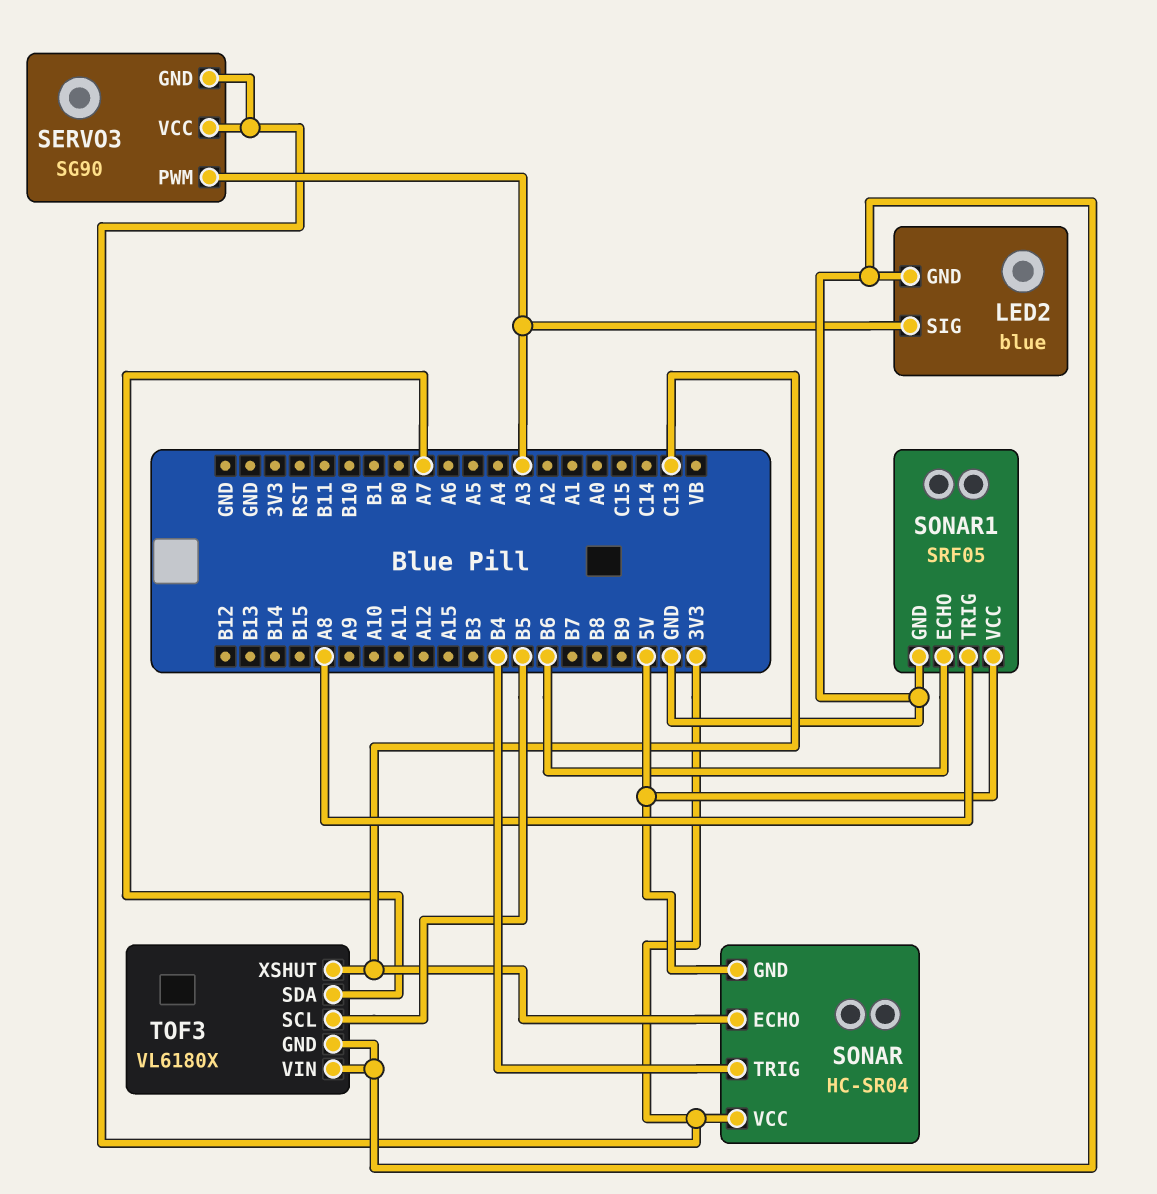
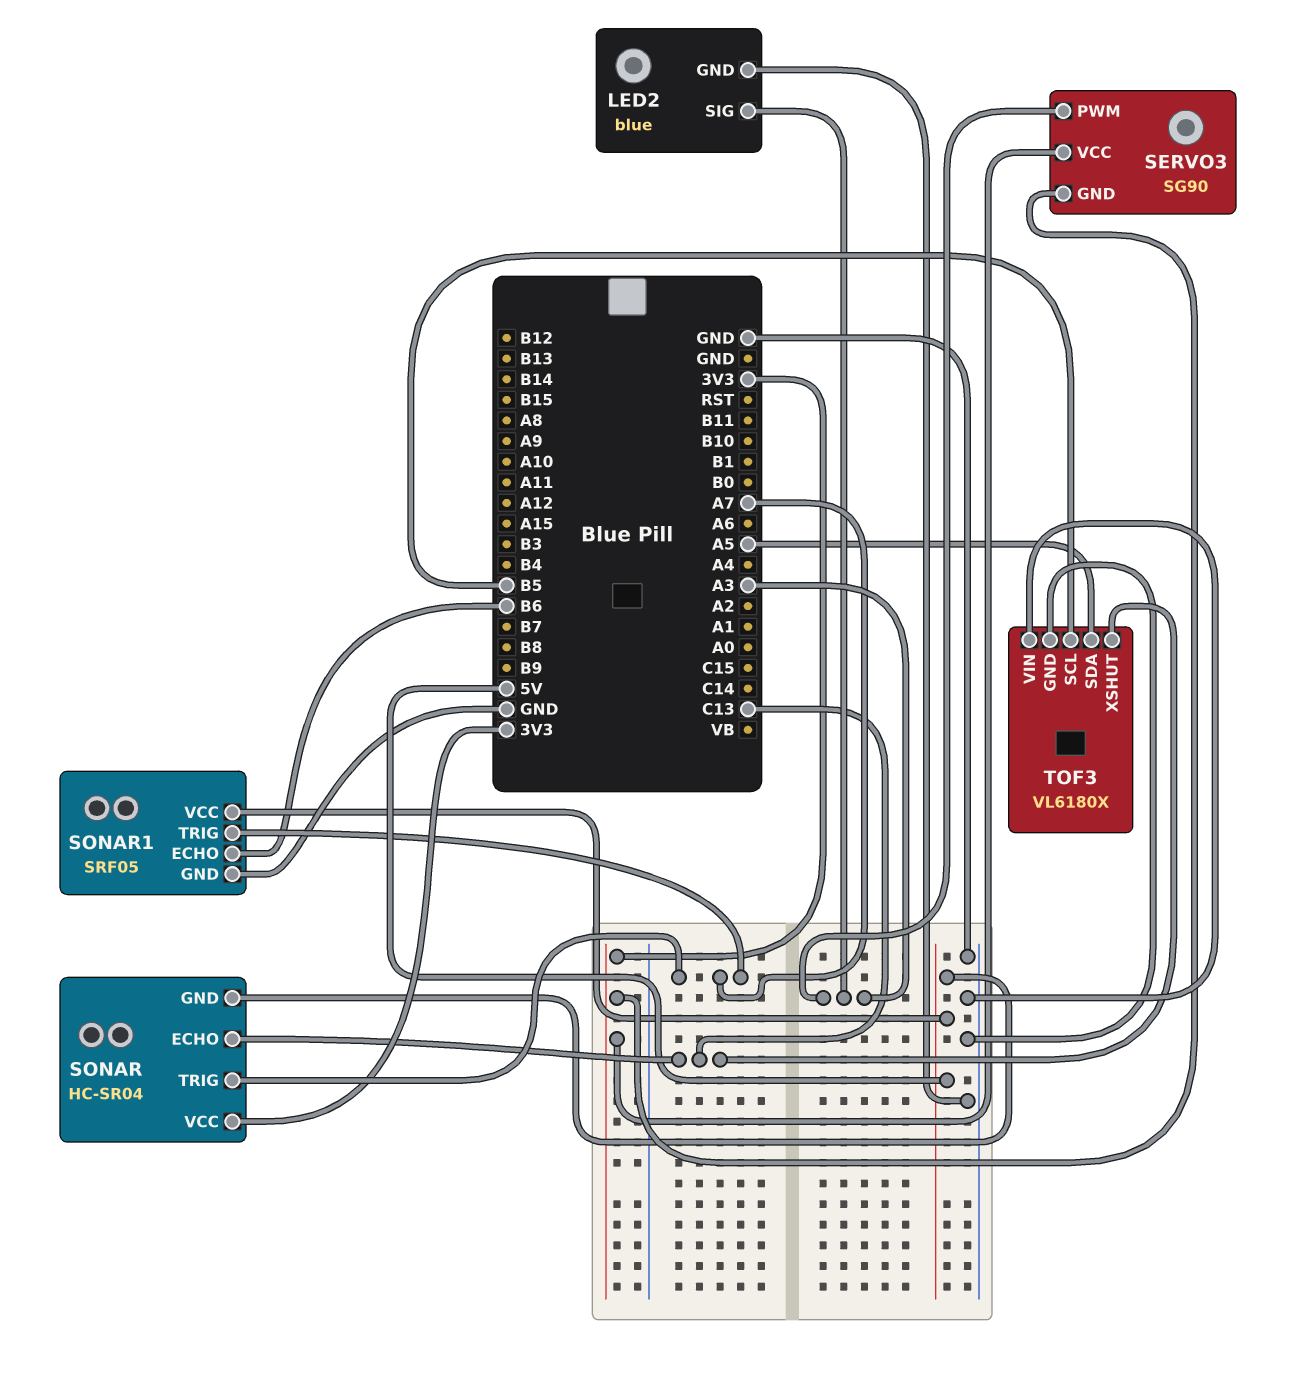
SONAR pin TRIG: B4 -> A7
SONAR1 pin TRIG: A8 -> A7
TOF3 pin SDA: A7 -> A5

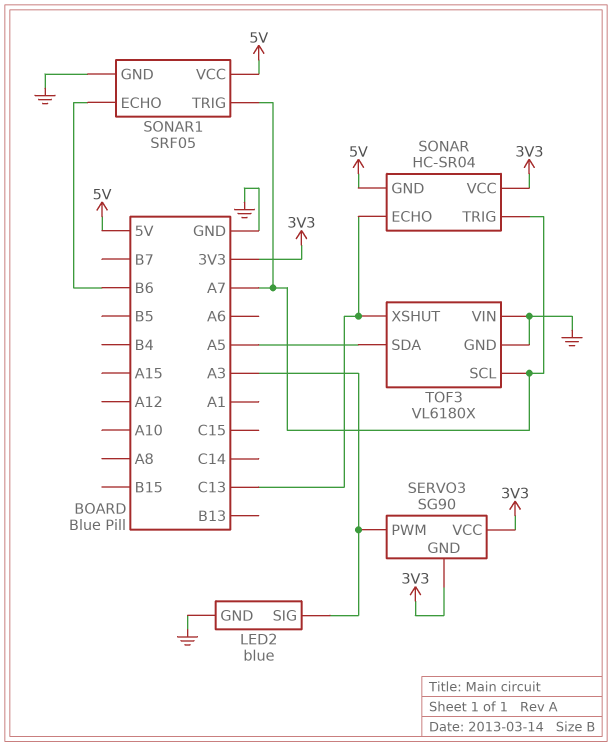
TOF3 pin SCL: B5 -> A7

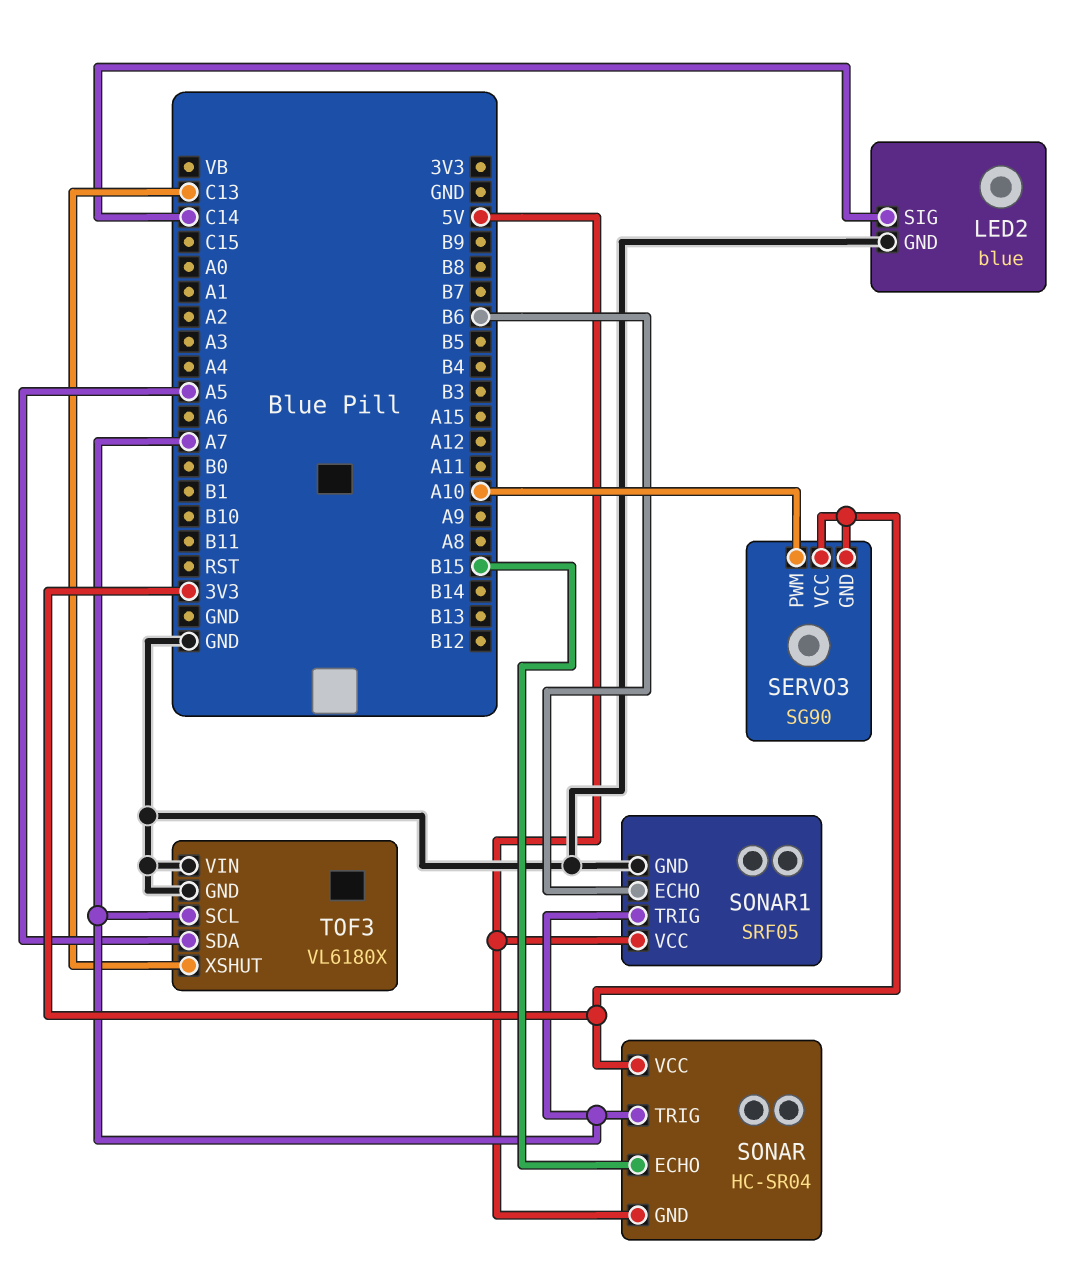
LED2 pin SIG: A3 -> C14
SERVO3 pin PWM: A3 -> A10
SONAR pin ECHO: C13 -> B15

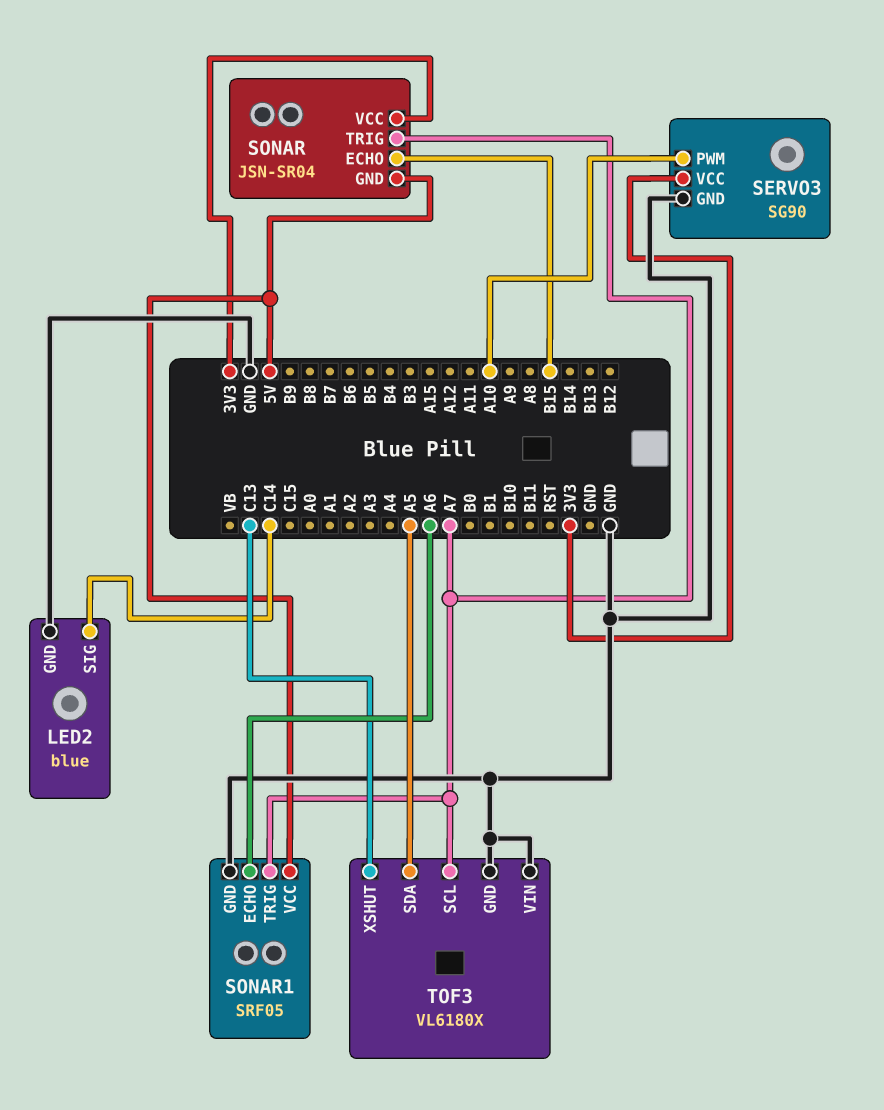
SERVO3 pin GND: 3V3 -> GND
SONAR: HC-SR04 -> JSN-SR04
SONAR1 pin ECHO: B6 -> A6

